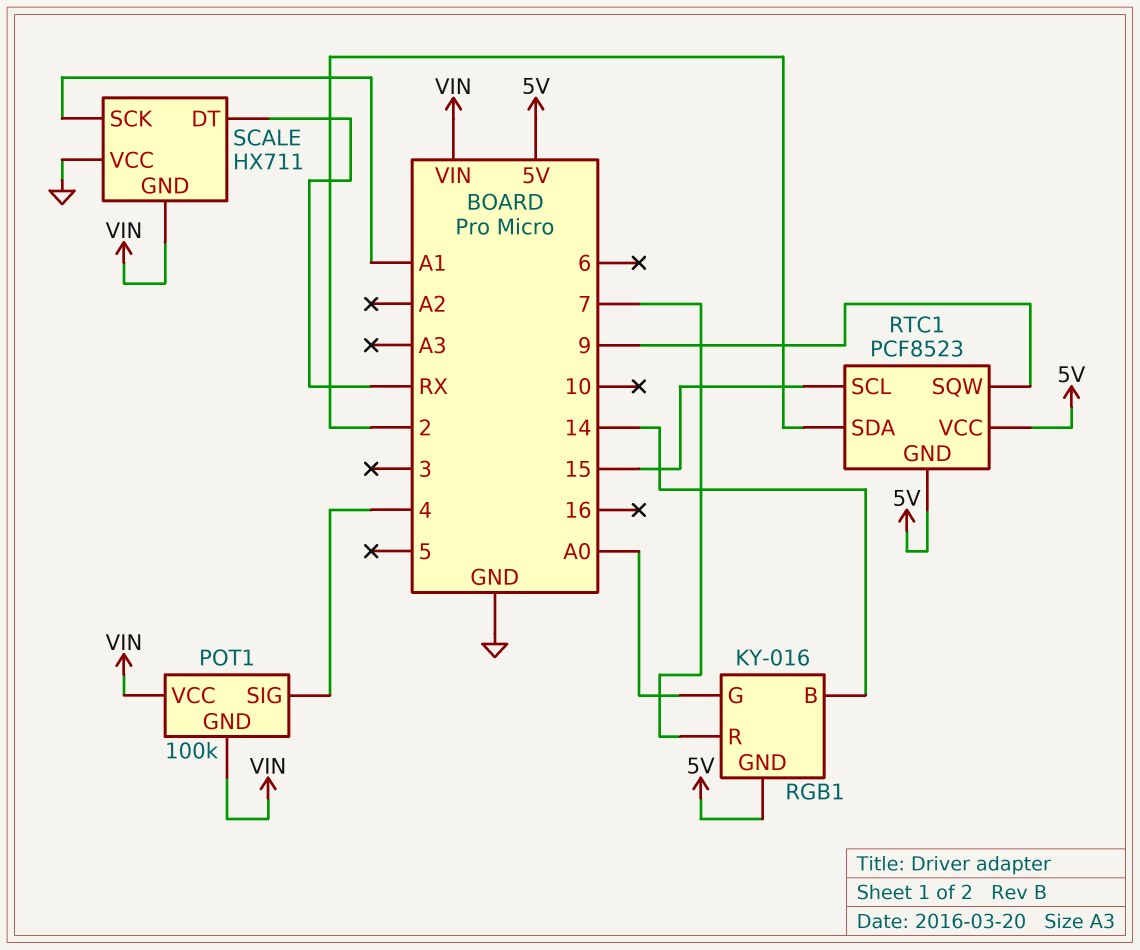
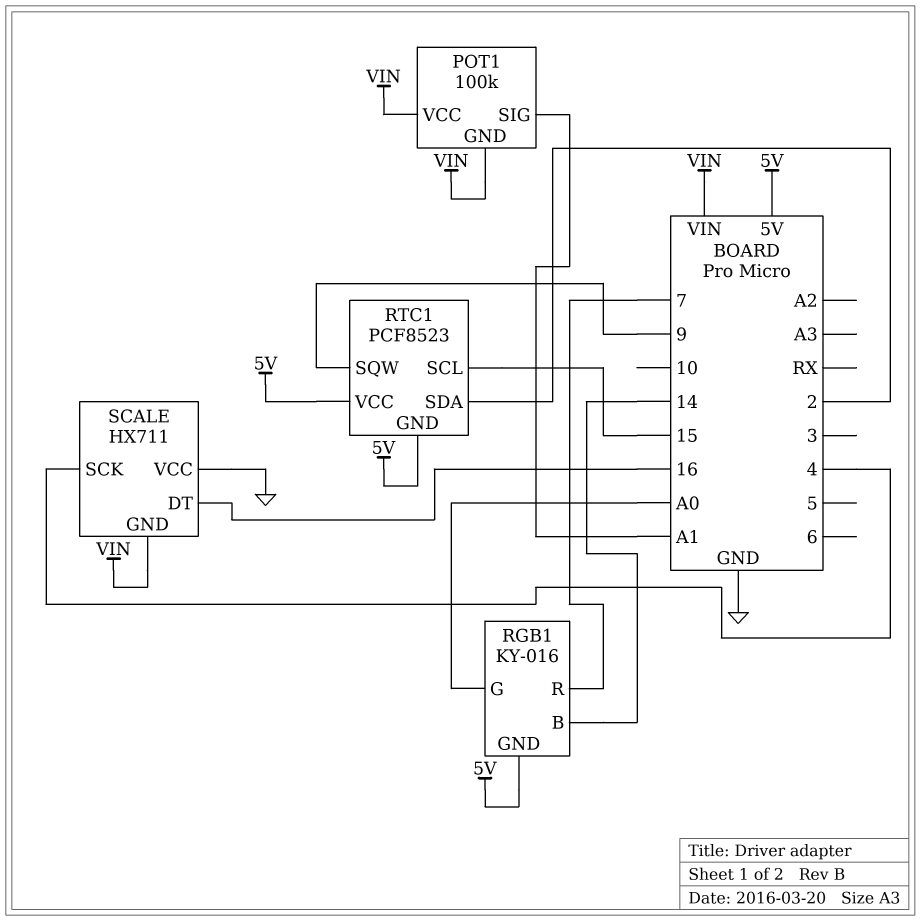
POT1 pin SIG: 4 -> A1
SCALE pin DT: RX -> 16
SCALE pin SCK: A1 -> 4

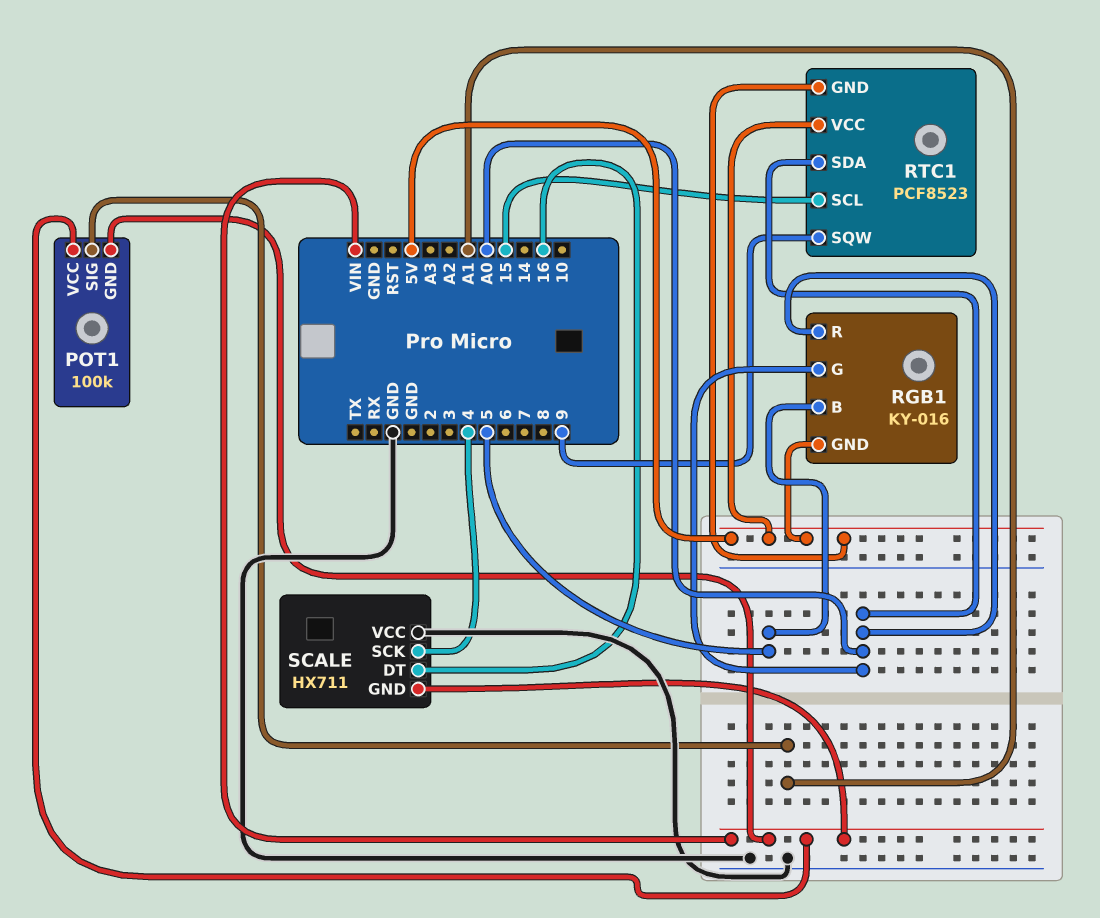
RGB1 pin B: 14 -> 5
RGB1 pin R: 7 -> A0
RTC1 pin SDA: 2 -> A0

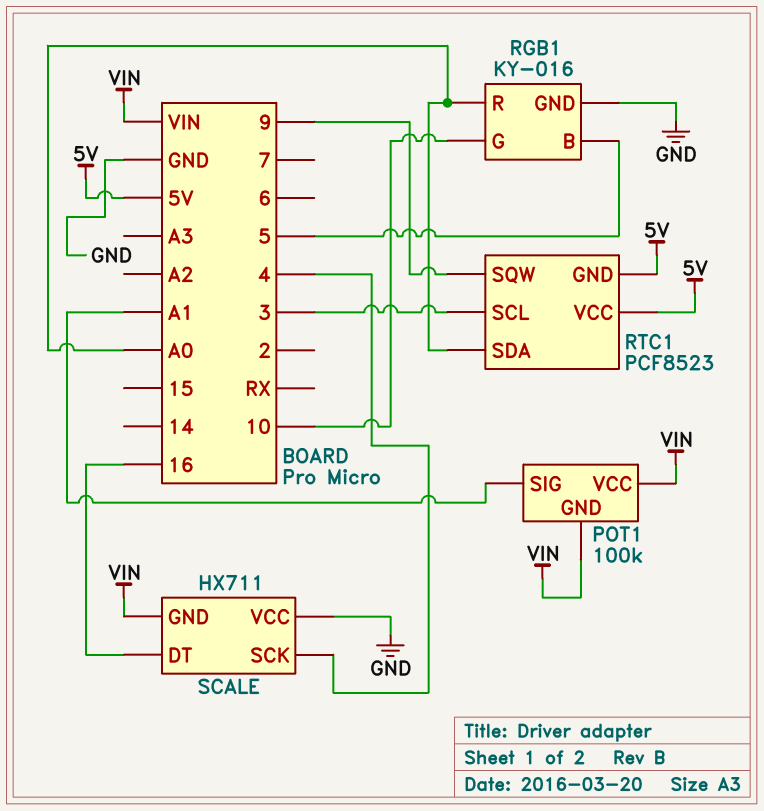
RGB1 pin G: A0 -> 10
RGB1 pin GND: 5V -> GND
RTC1 pin SCL: 15 -> 3

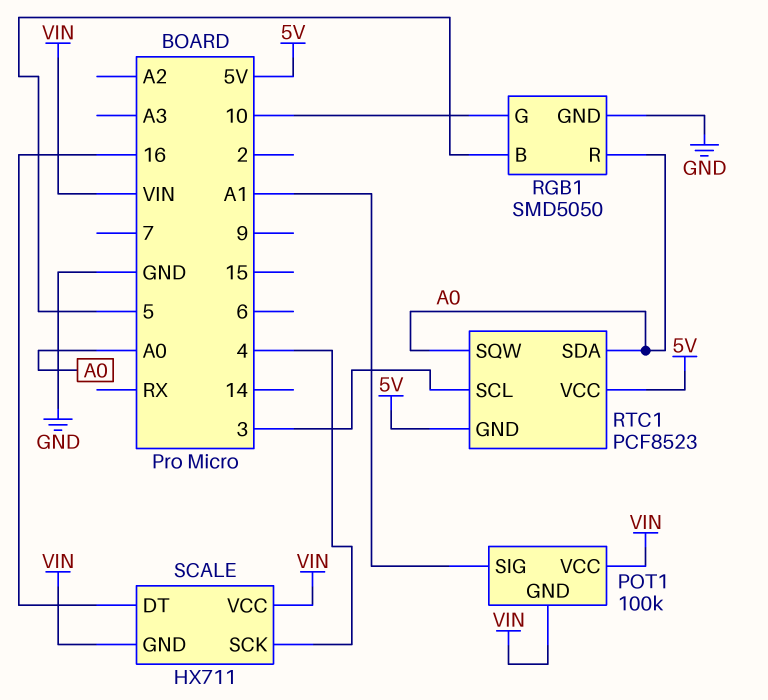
RGB1: KY-016 -> SMD5050
RTC1 pin SQW: 9 -> A0
SCALE pin VCC: GND -> VIN

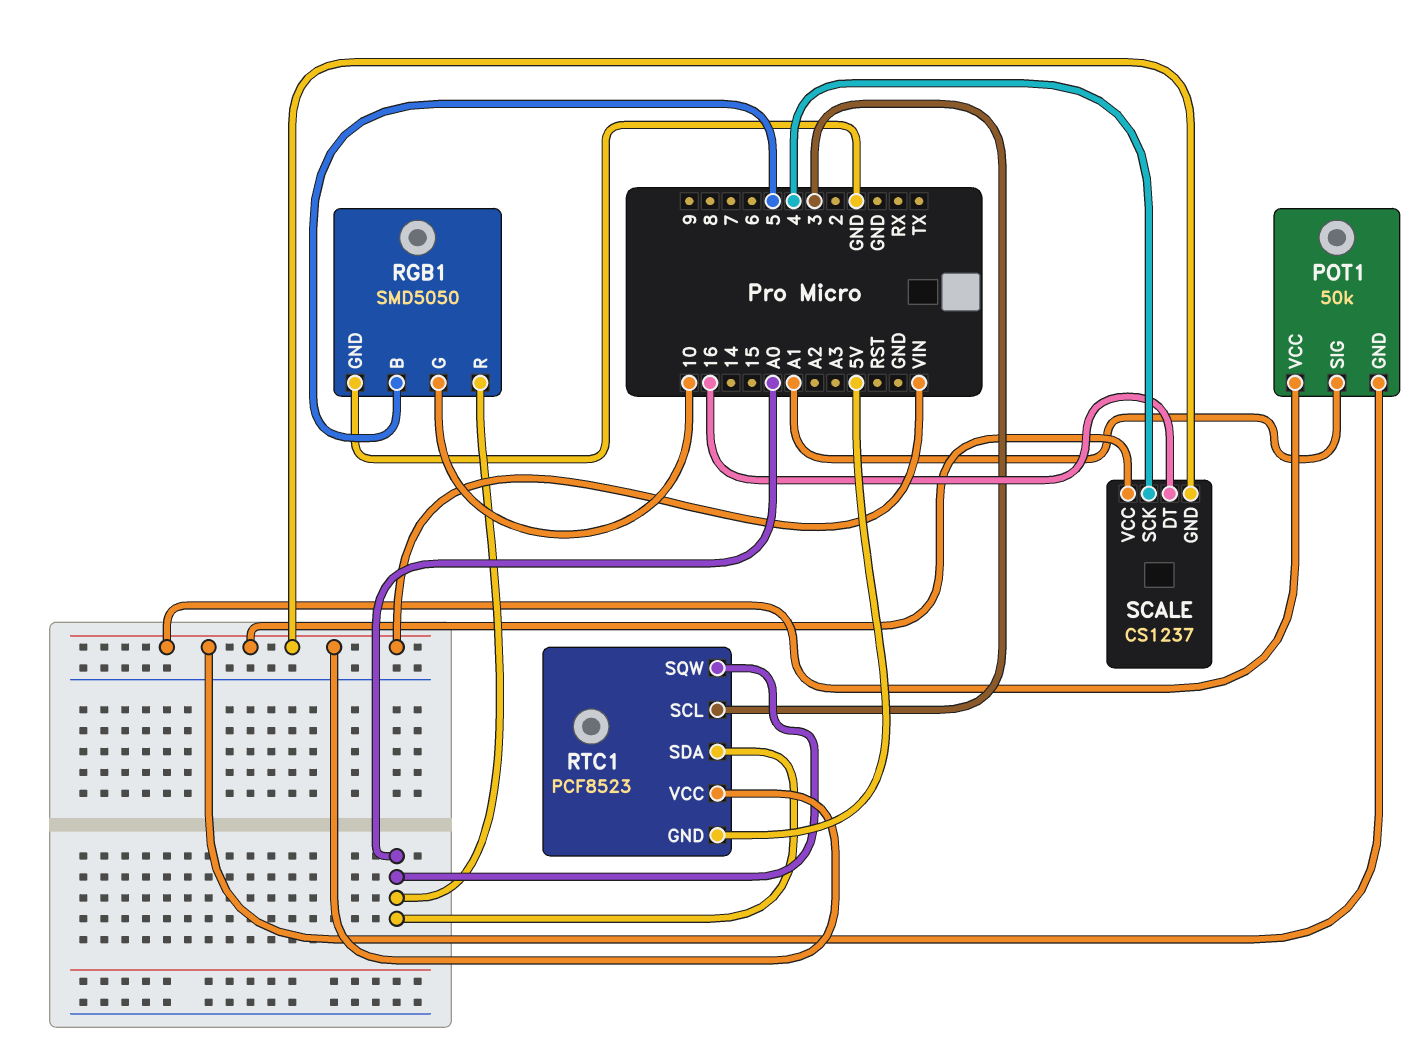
POT1: 100k -> 50k
RTC1 pin VCC: 5V -> VIN
SCALE: HX711 -> CS1237

